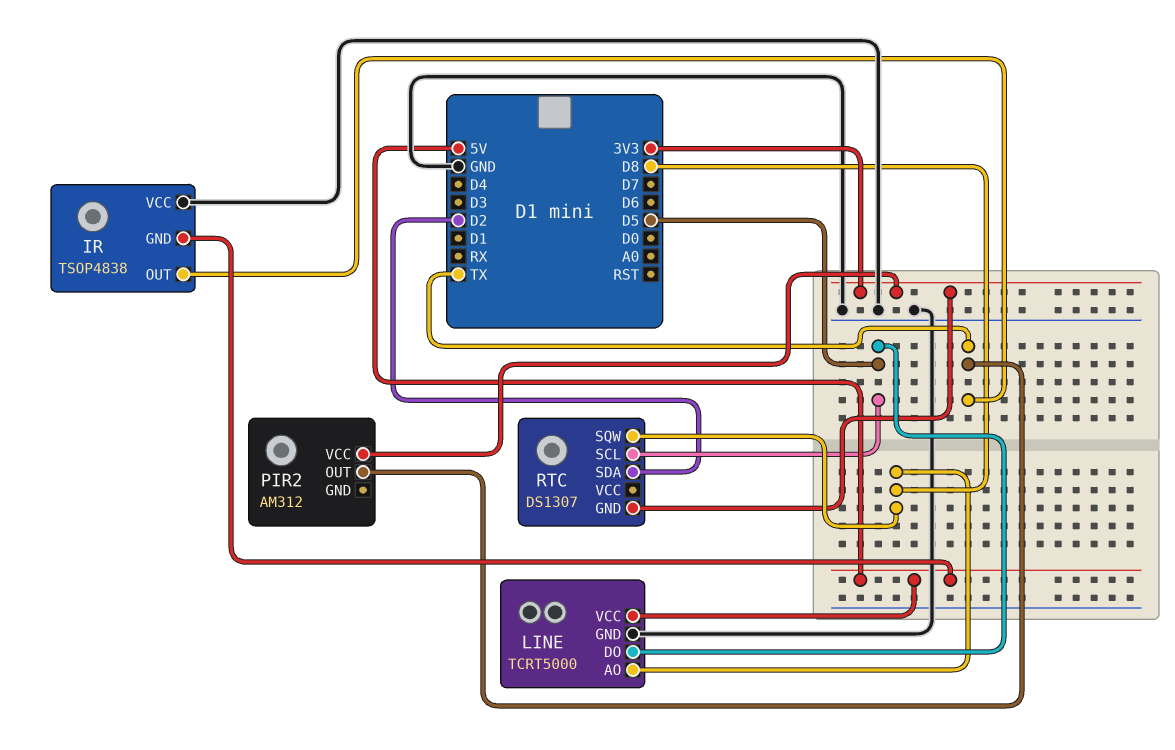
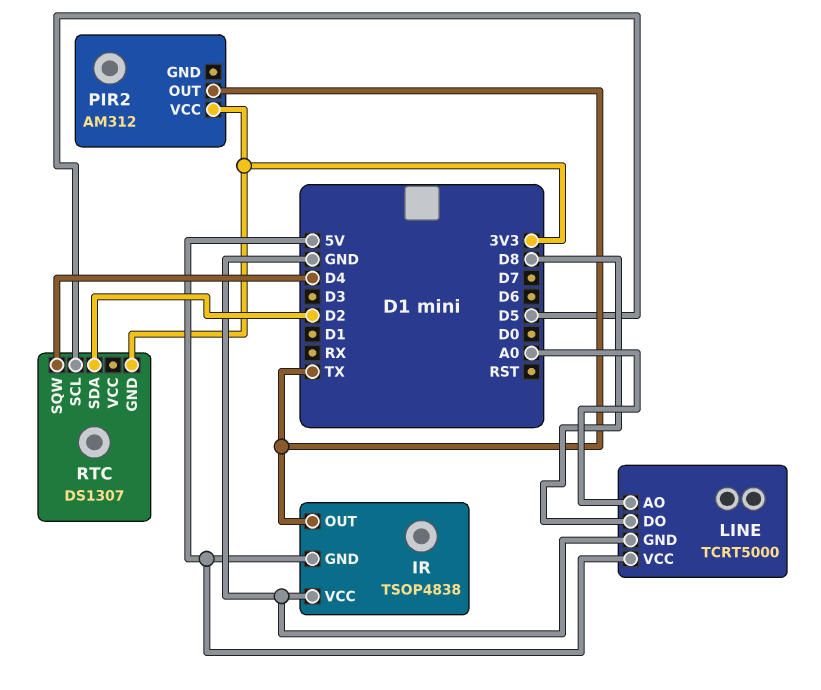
LINE pin AO: D8 -> A0
LINE pin DO: D5 -> D8
RTC pin SQW: D8 -> D4

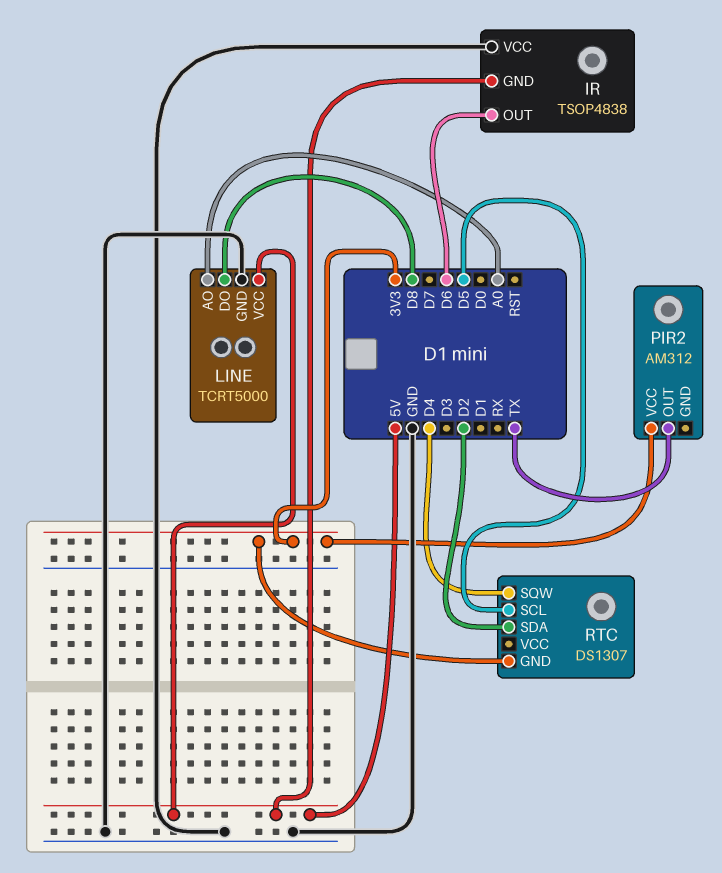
IR pin OUT: TX -> D6

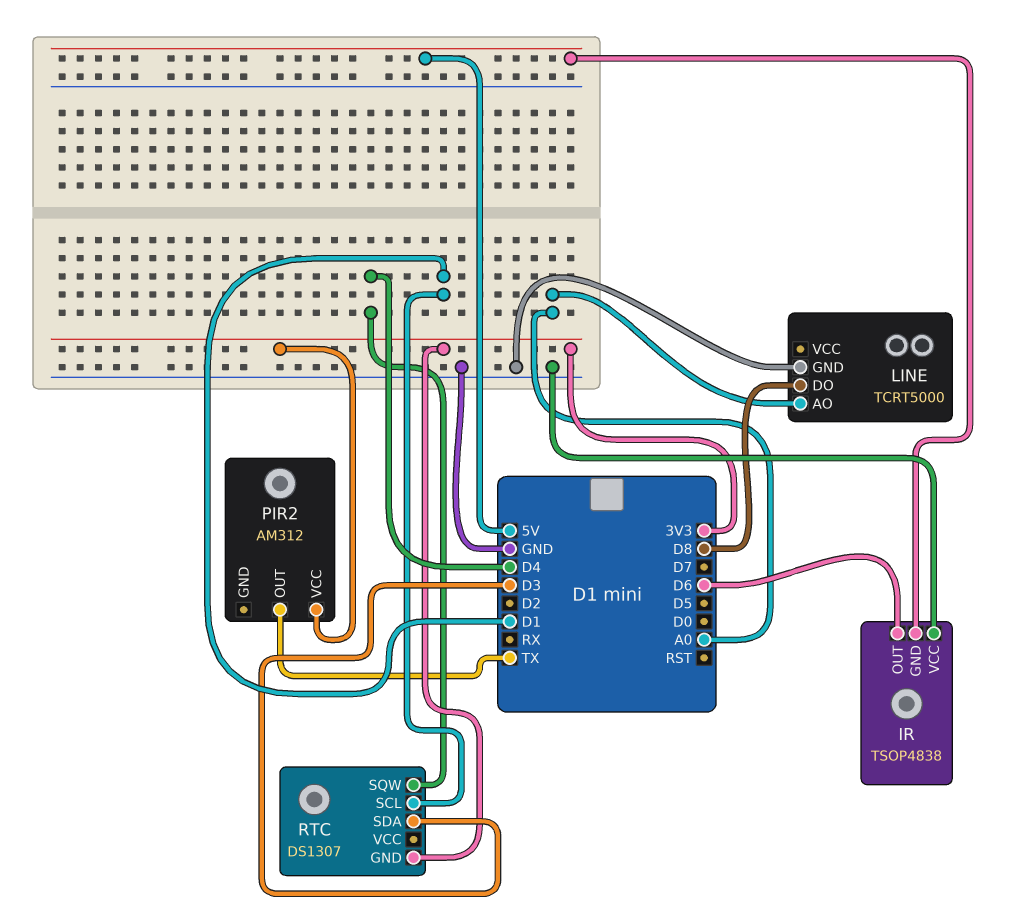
LINE pin VCC: 5V -> none
RTC pin SCL: D5 -> D1
RTC pin SDA: D2 -> D3

